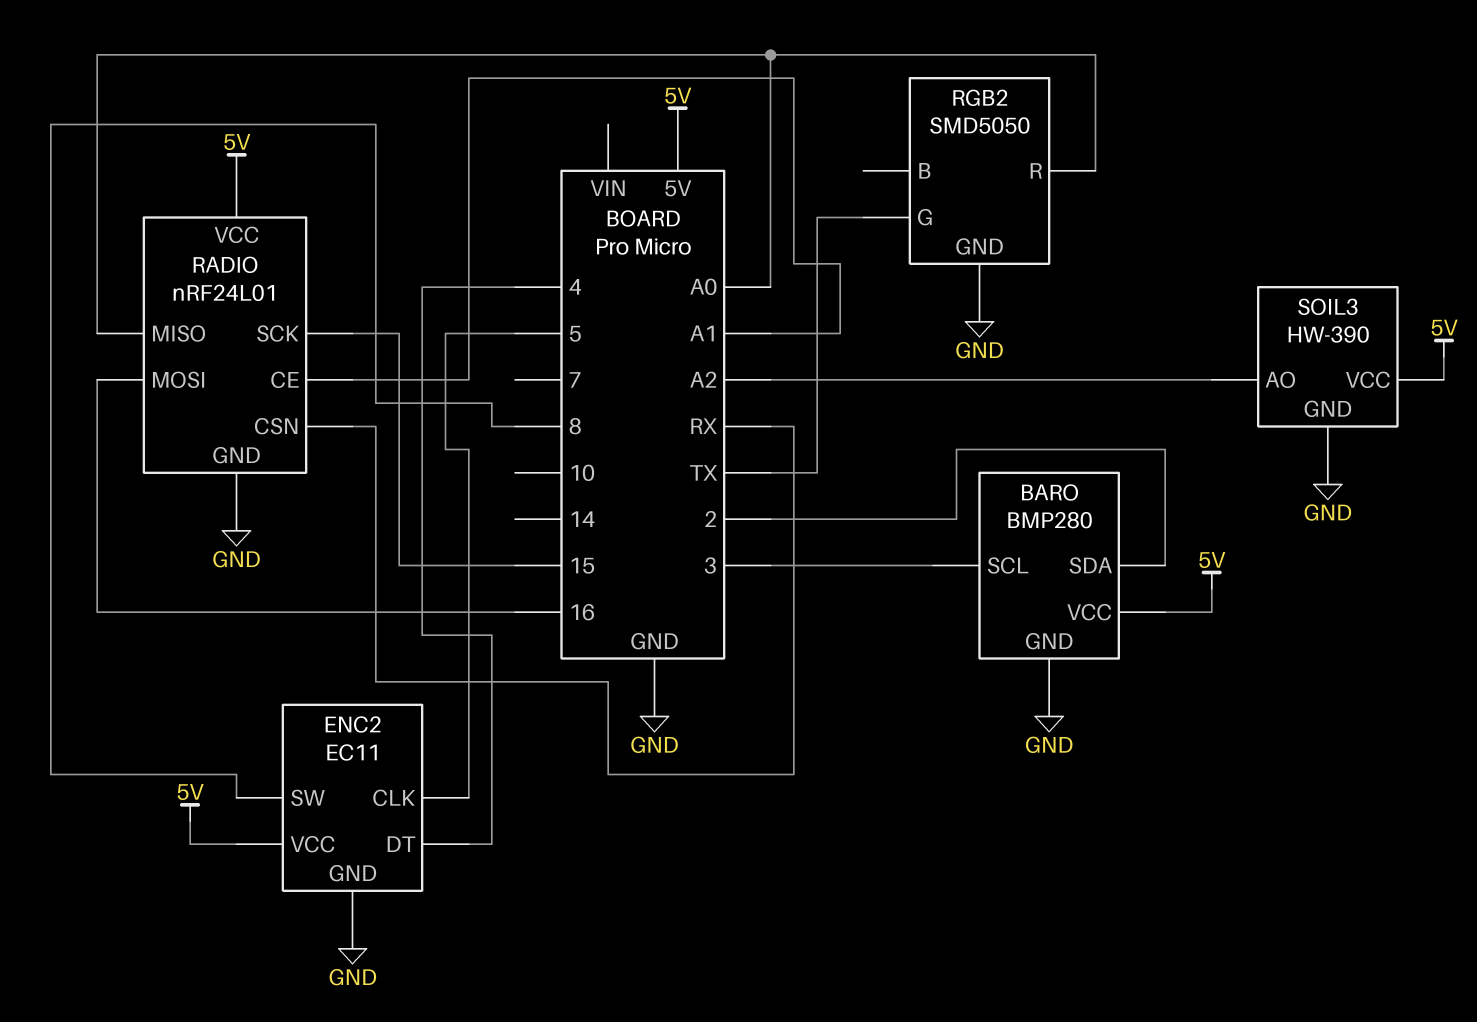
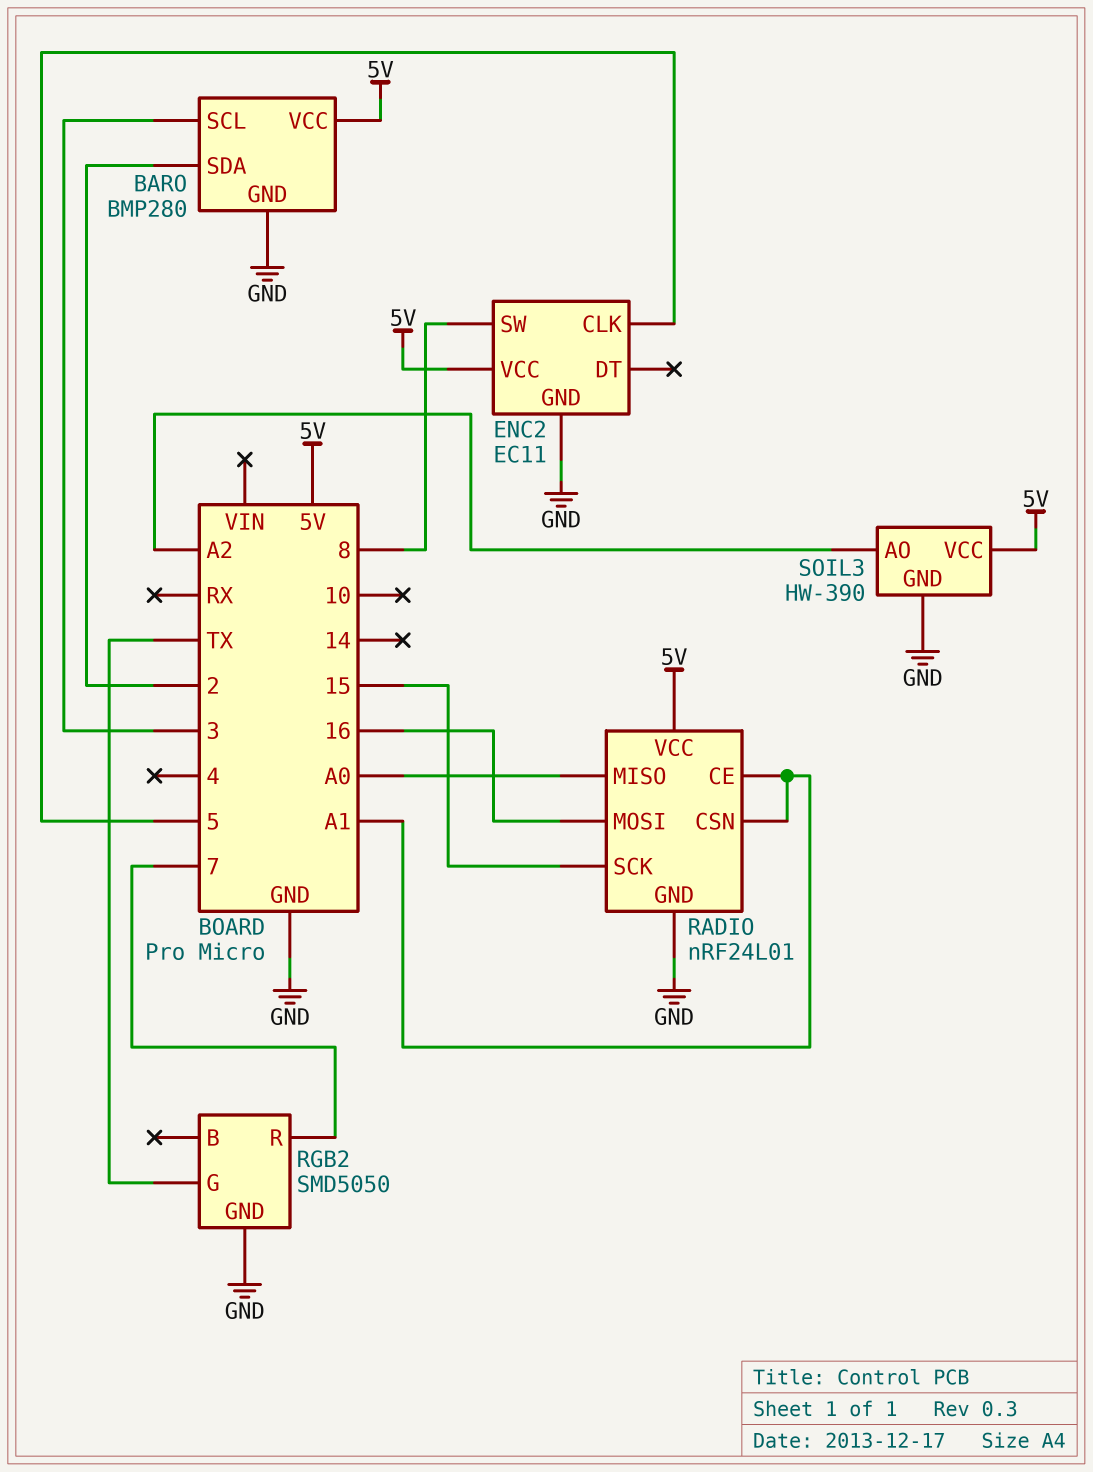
ENC2 pin DT: 4 -> none
RADIO pin CSN: RX -> A1
RGB2 pin R: A0 -> 7

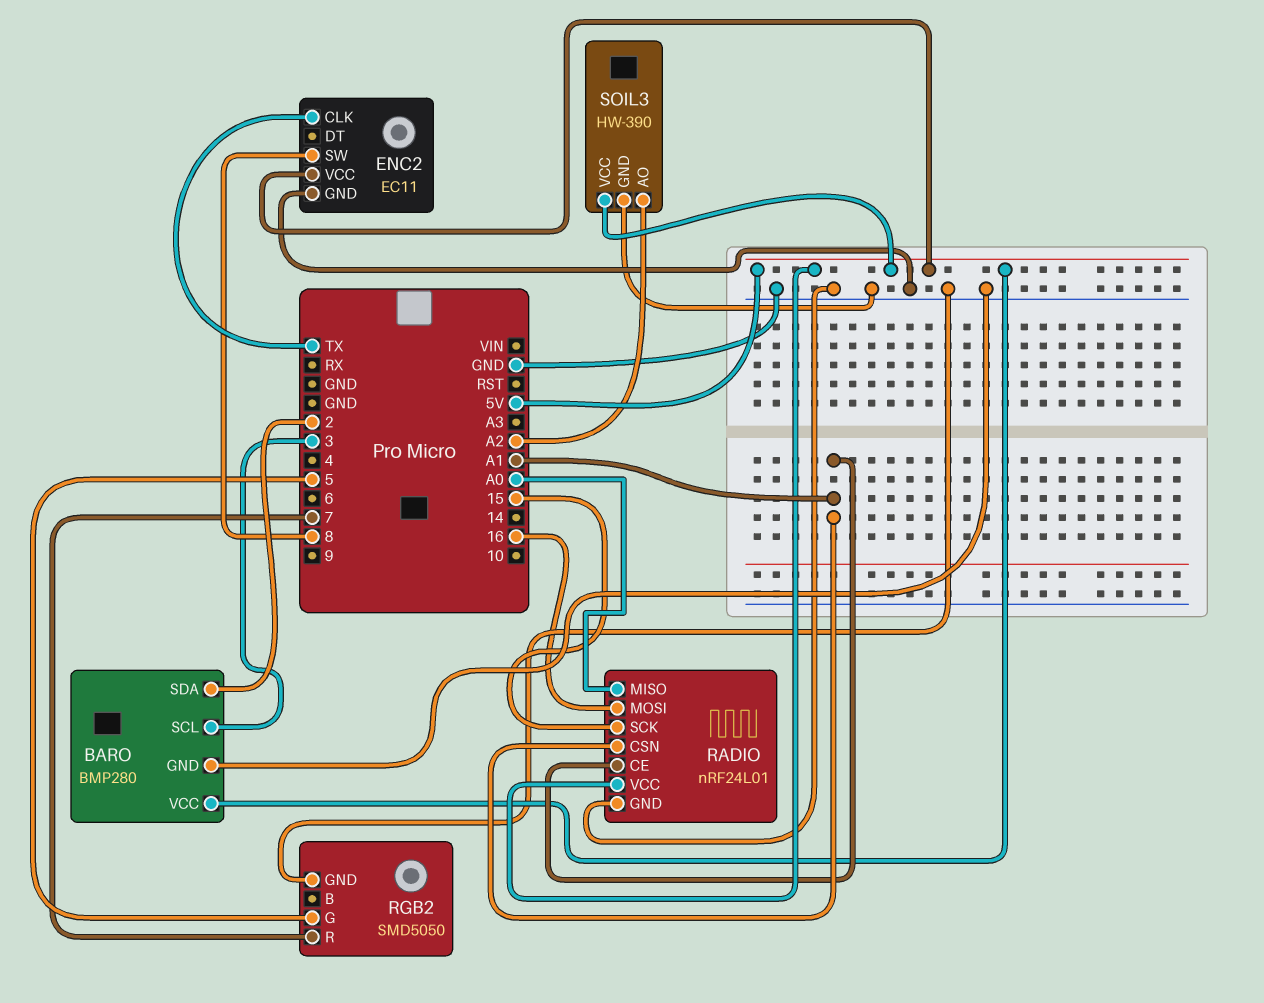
ENC2 pin CLK: 5 -> TX
RGB2 pin G: TX -> 5

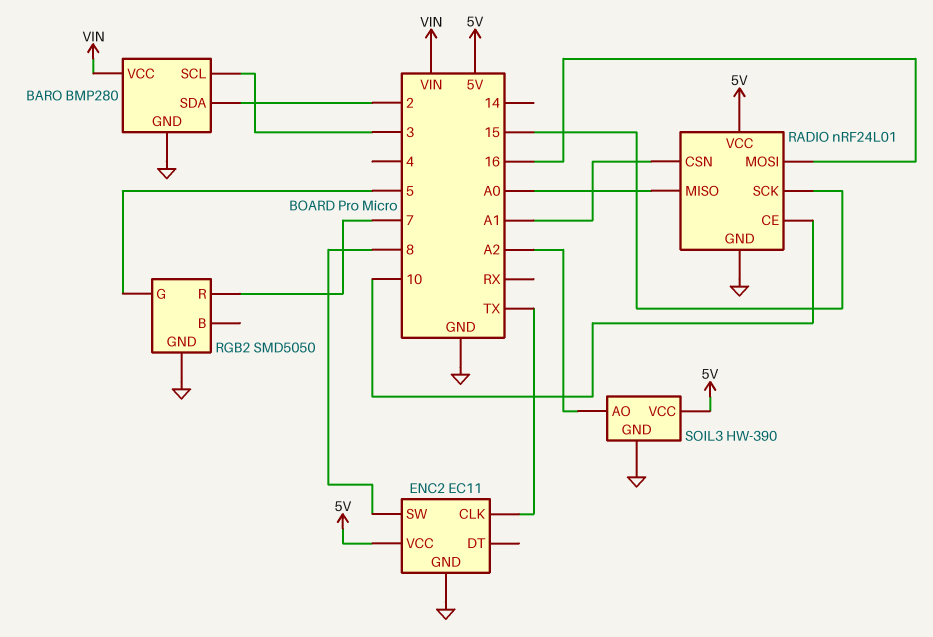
BARO pin VCC: 5V -> VIN
RADIO pin CE: A1 -> 10

